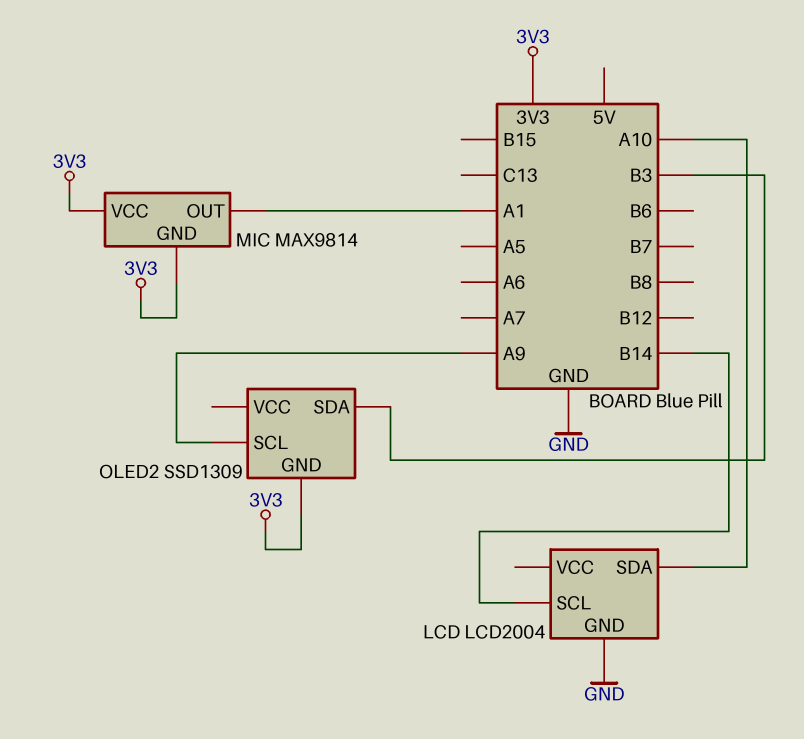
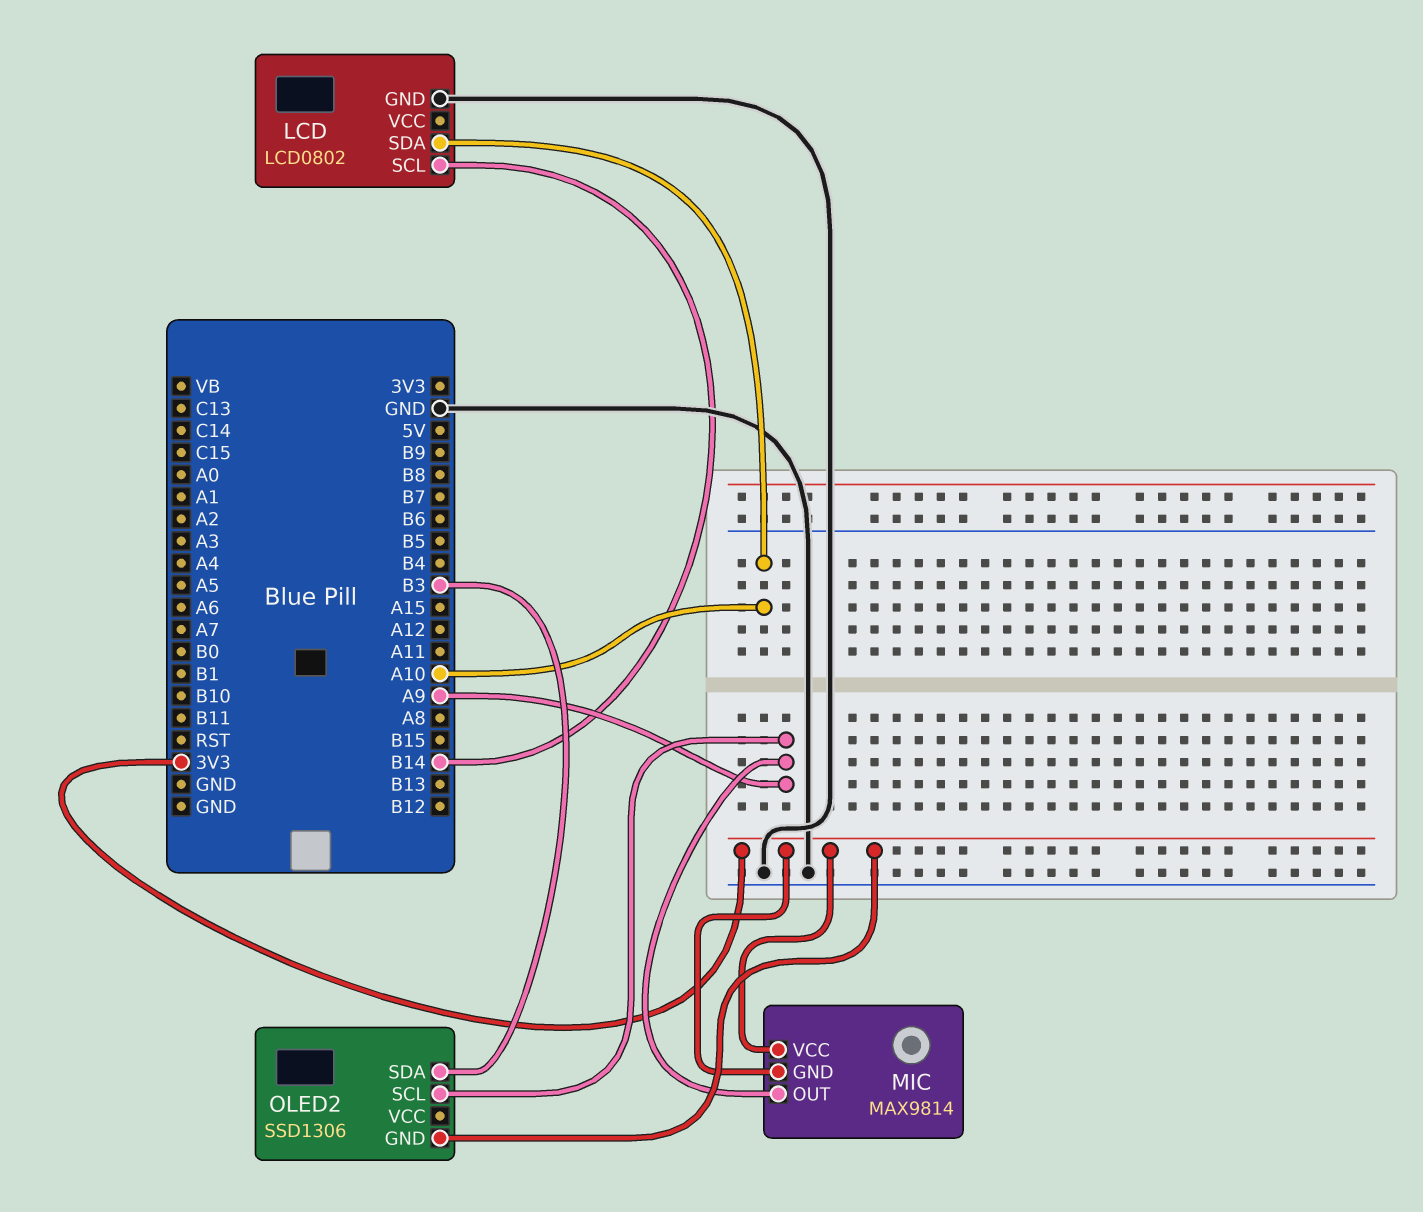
LCD: LCD2004 -> LCD0802
MIC pin OUT: A1 -> A9
OLED2: SSD1309 -> SSD1306

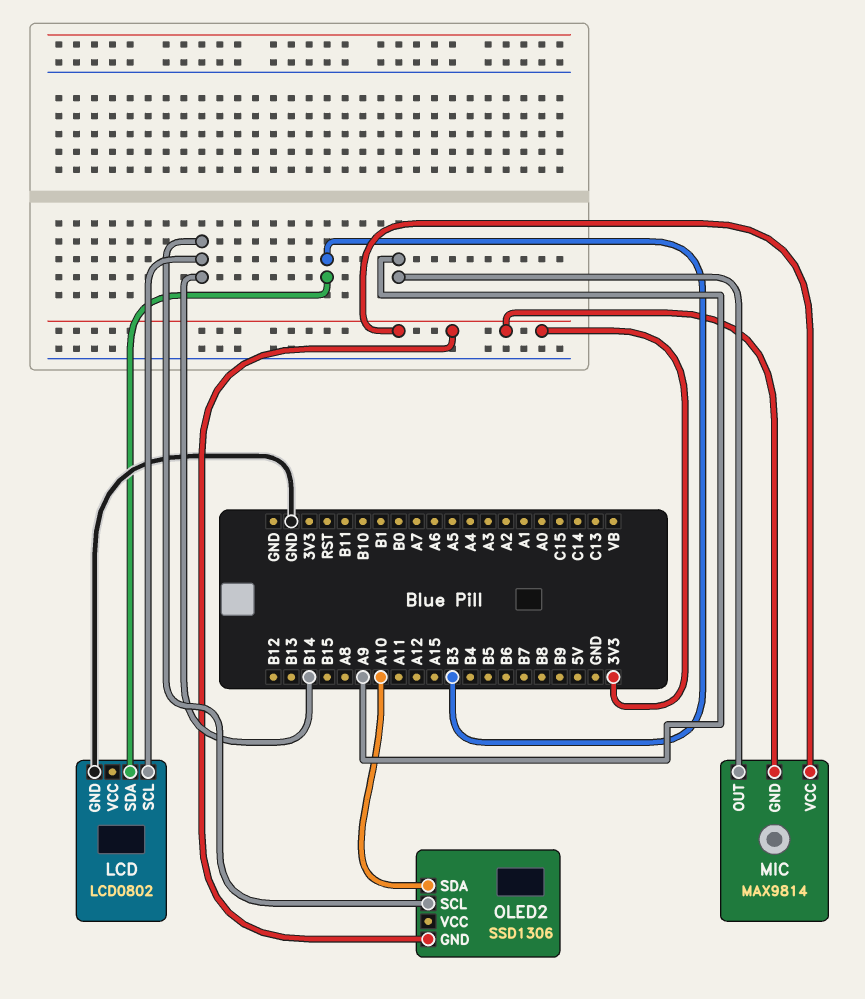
LCD pin SDA: A10 -> B3
OLED2 pin SCL: A9 -> B14
OLED2 pin SDA: B3 -> A10

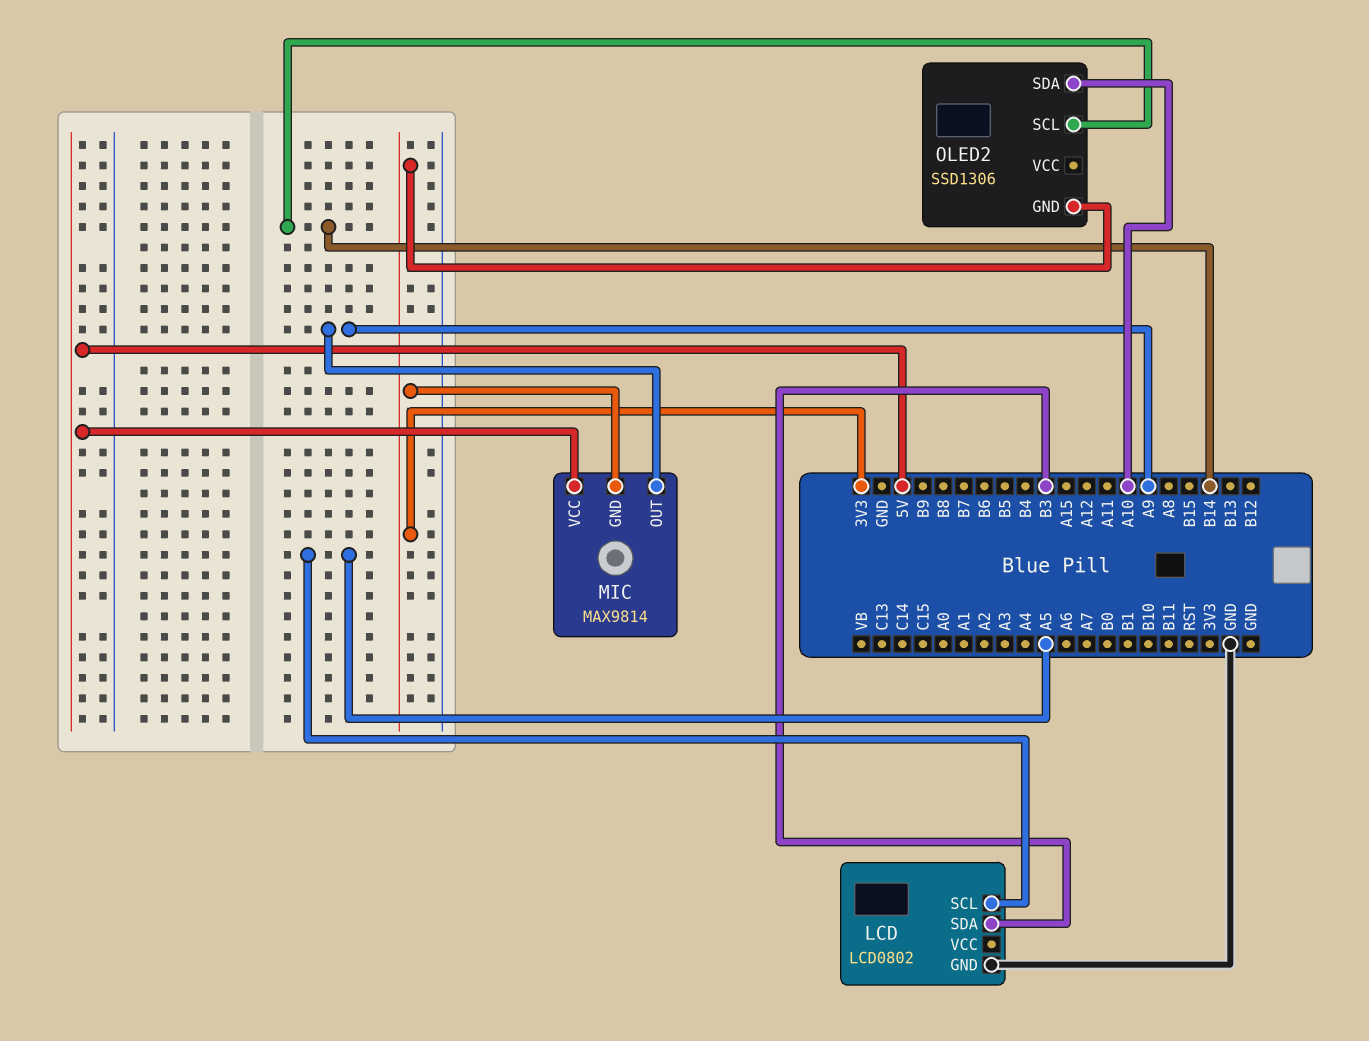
LCD pin SCL: B14 -> A5
MIC pin VCC: 3V3 -> 5V

